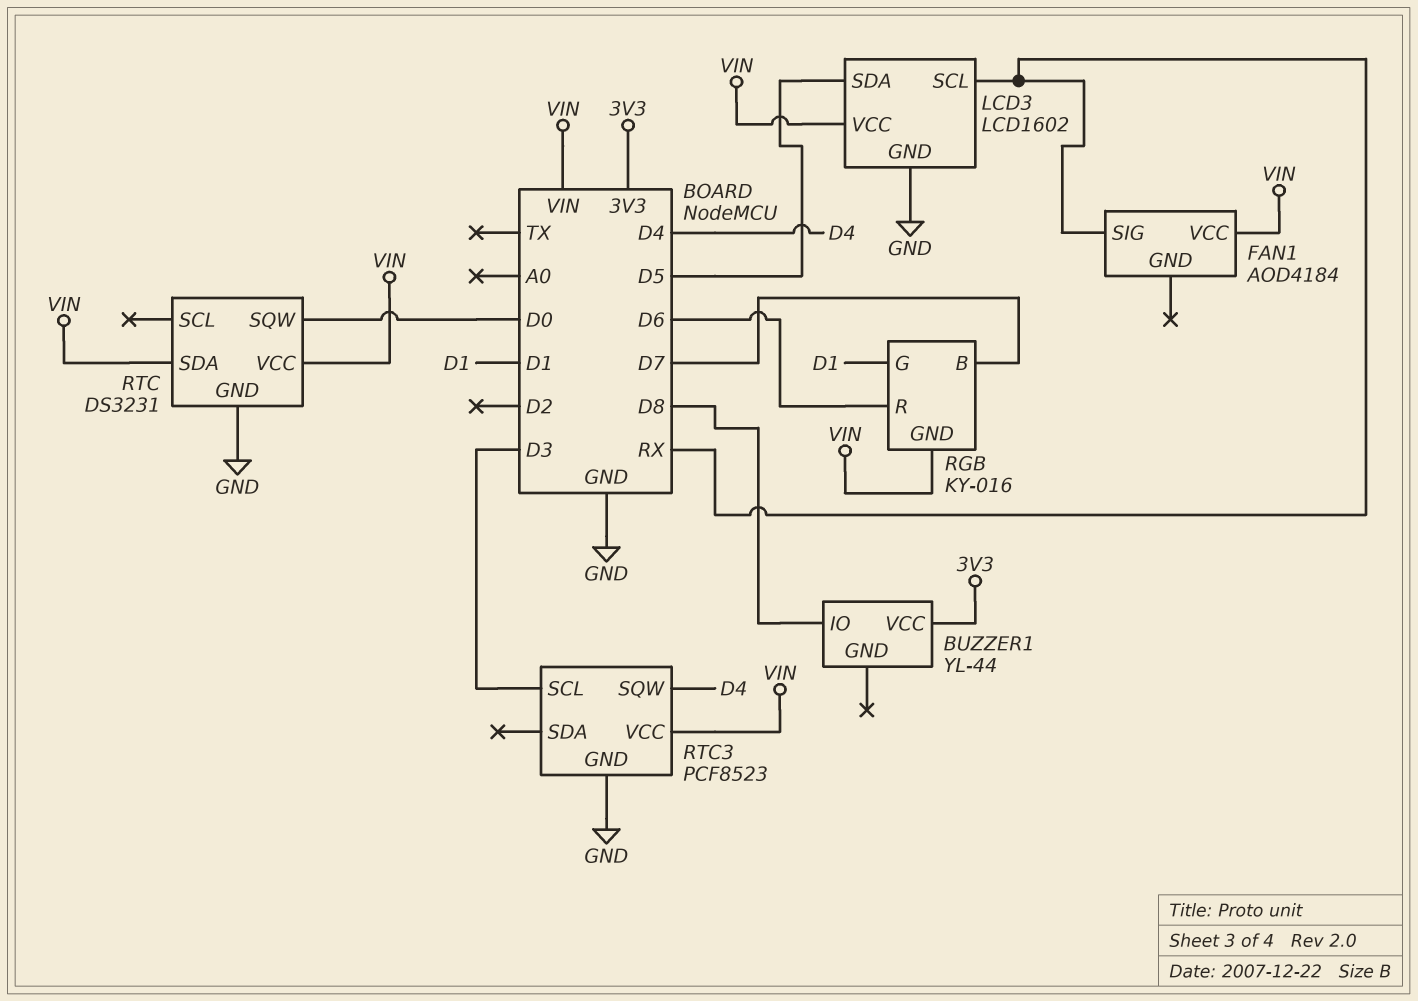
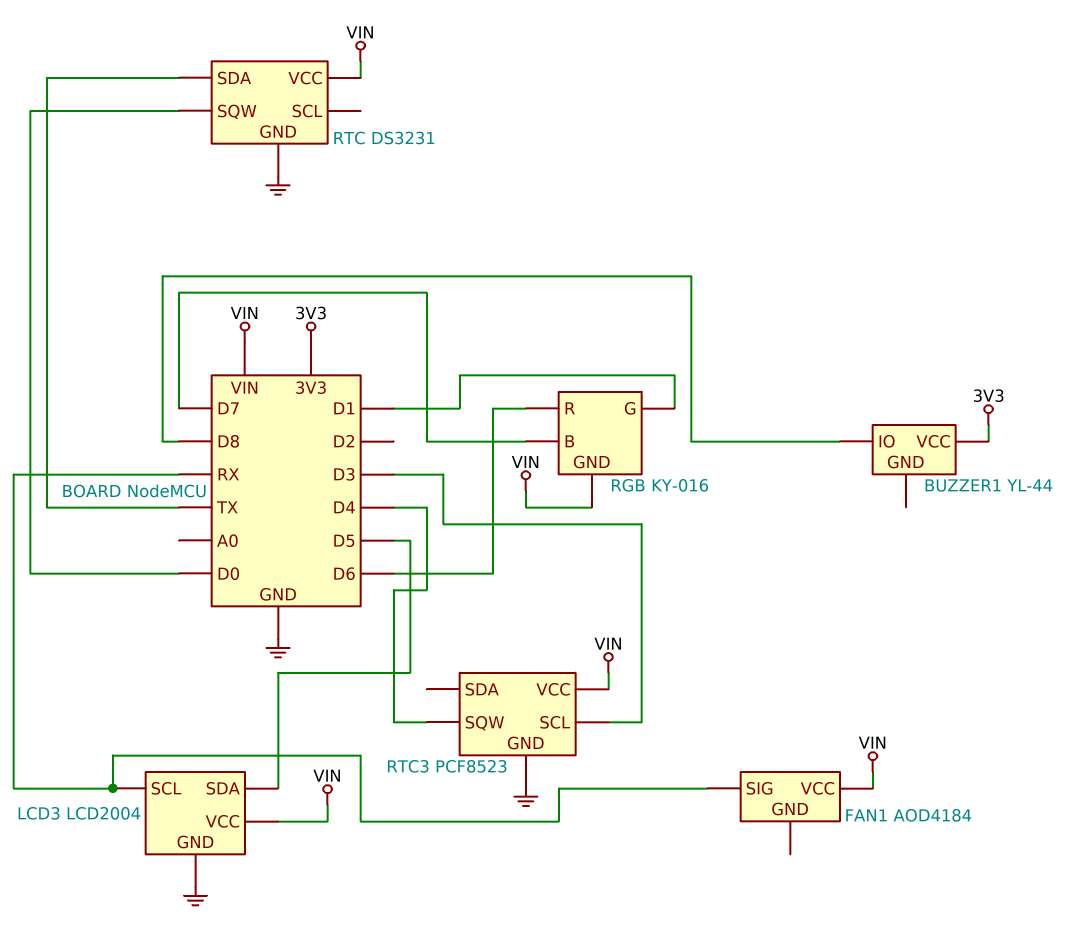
LCD3: LCD1602 -> LCD2004
RTC pin SDA: VIN -> TX

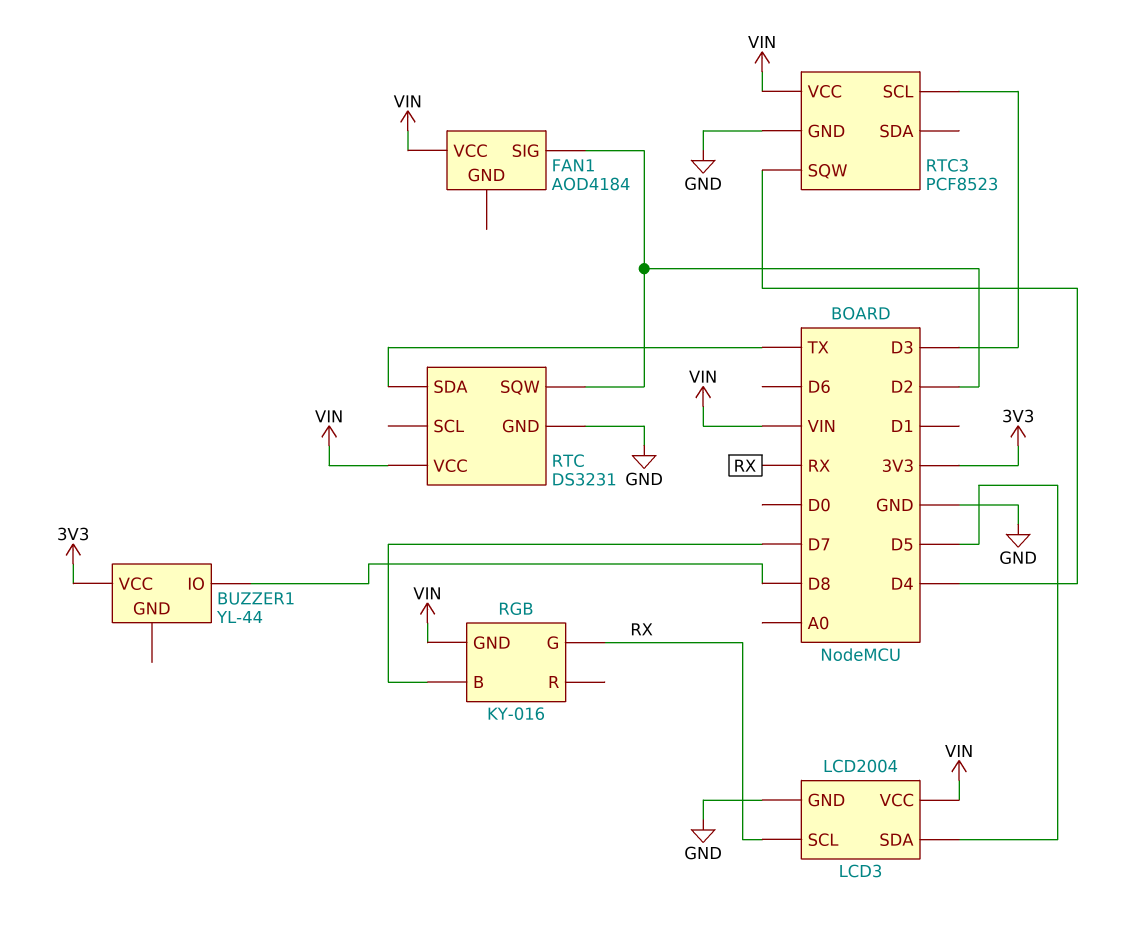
FAN1 pin SIG: RX -> D2
RGB pin G: D1 -> RX
RGB pin R: D6 -> none
RTC pin SQW: D0 -> D2

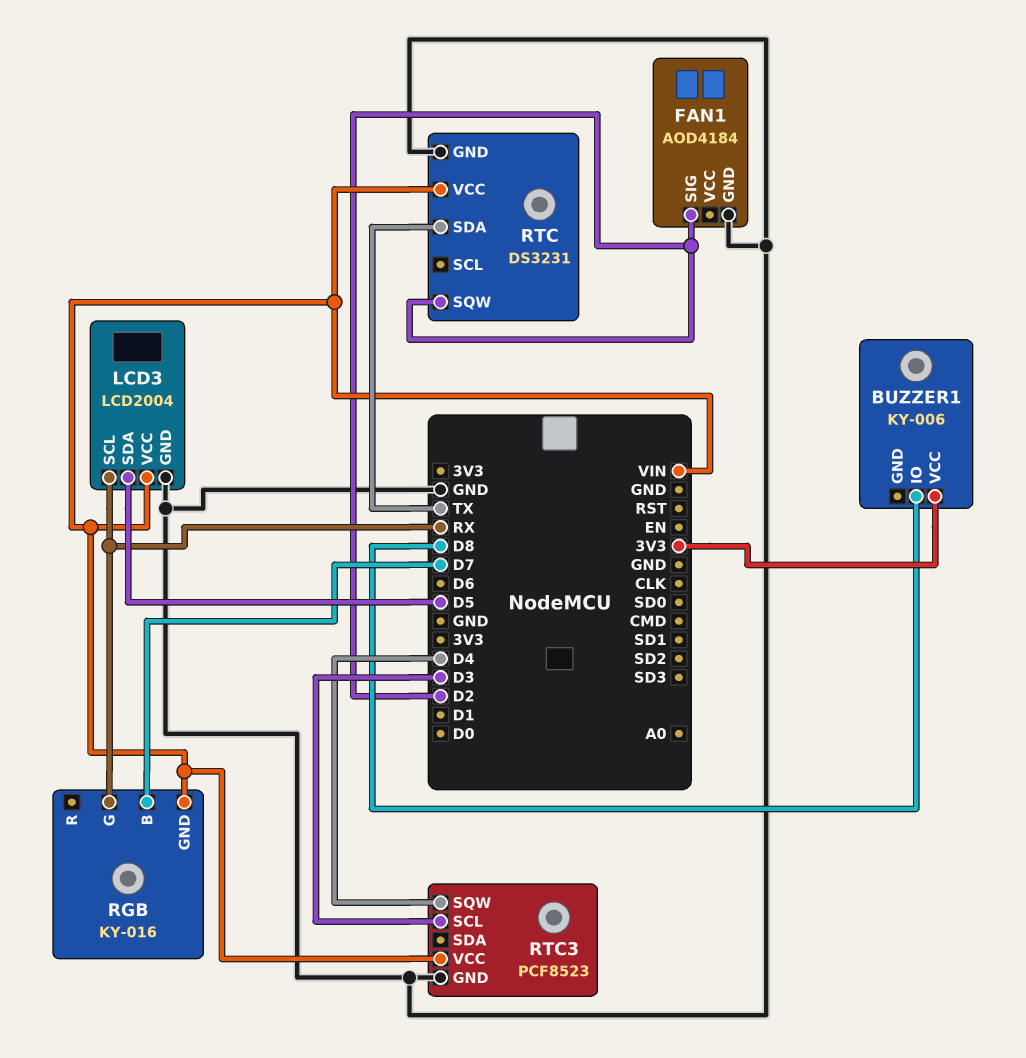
BUZZER1: YL-44 -> KY-006
FAN1 pin GND: none -> GND
FAN1 pin VCC: VIN -> none

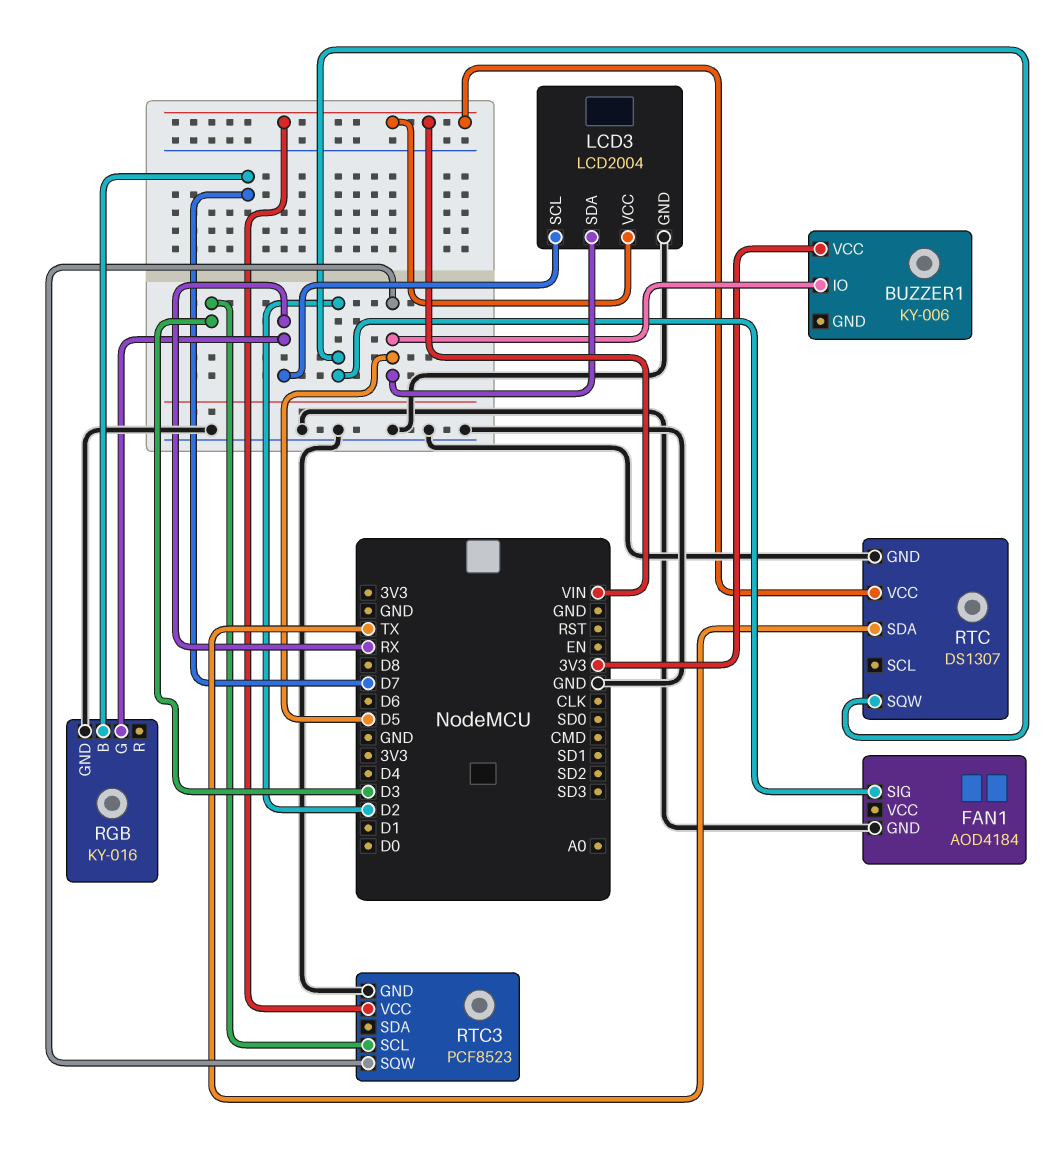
BUZZER1 pin IO: D8 -> D5
RGB pin GND: VIN -> GND
RTC: DS3231 -> DS1307
RTC3 pin SQW: D4 -> D5

